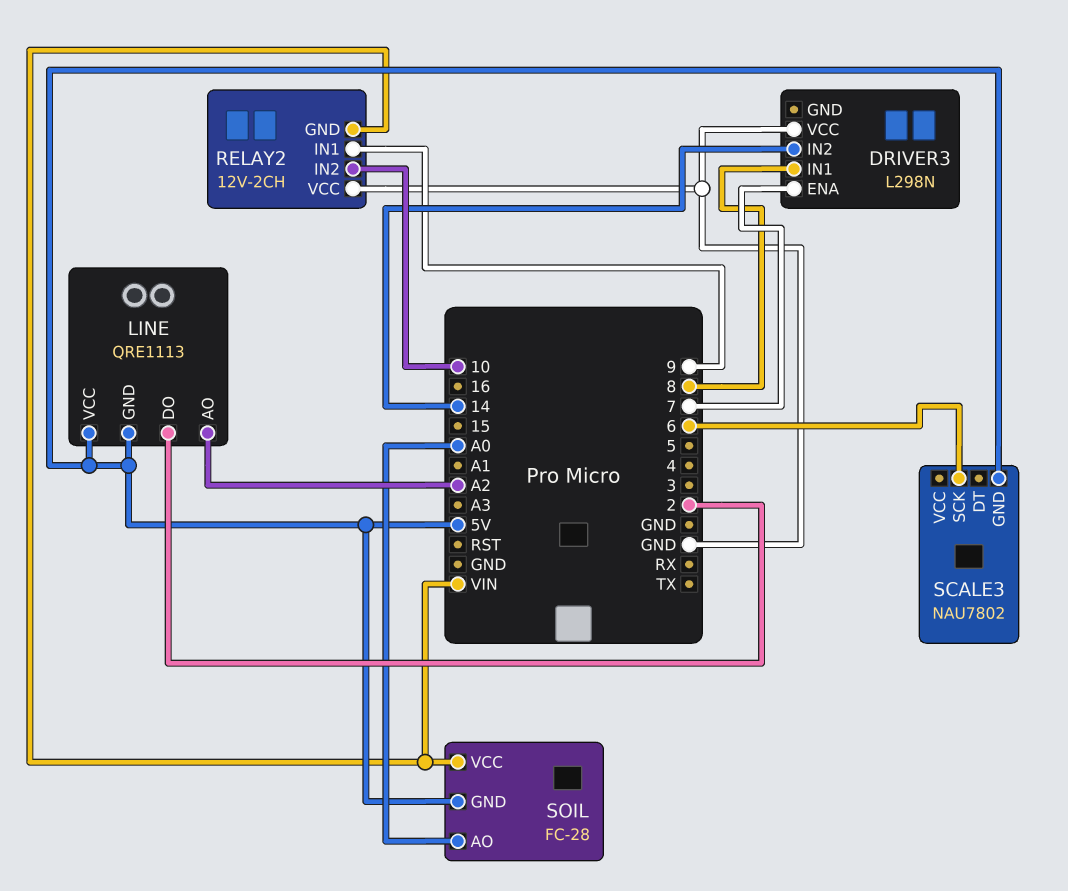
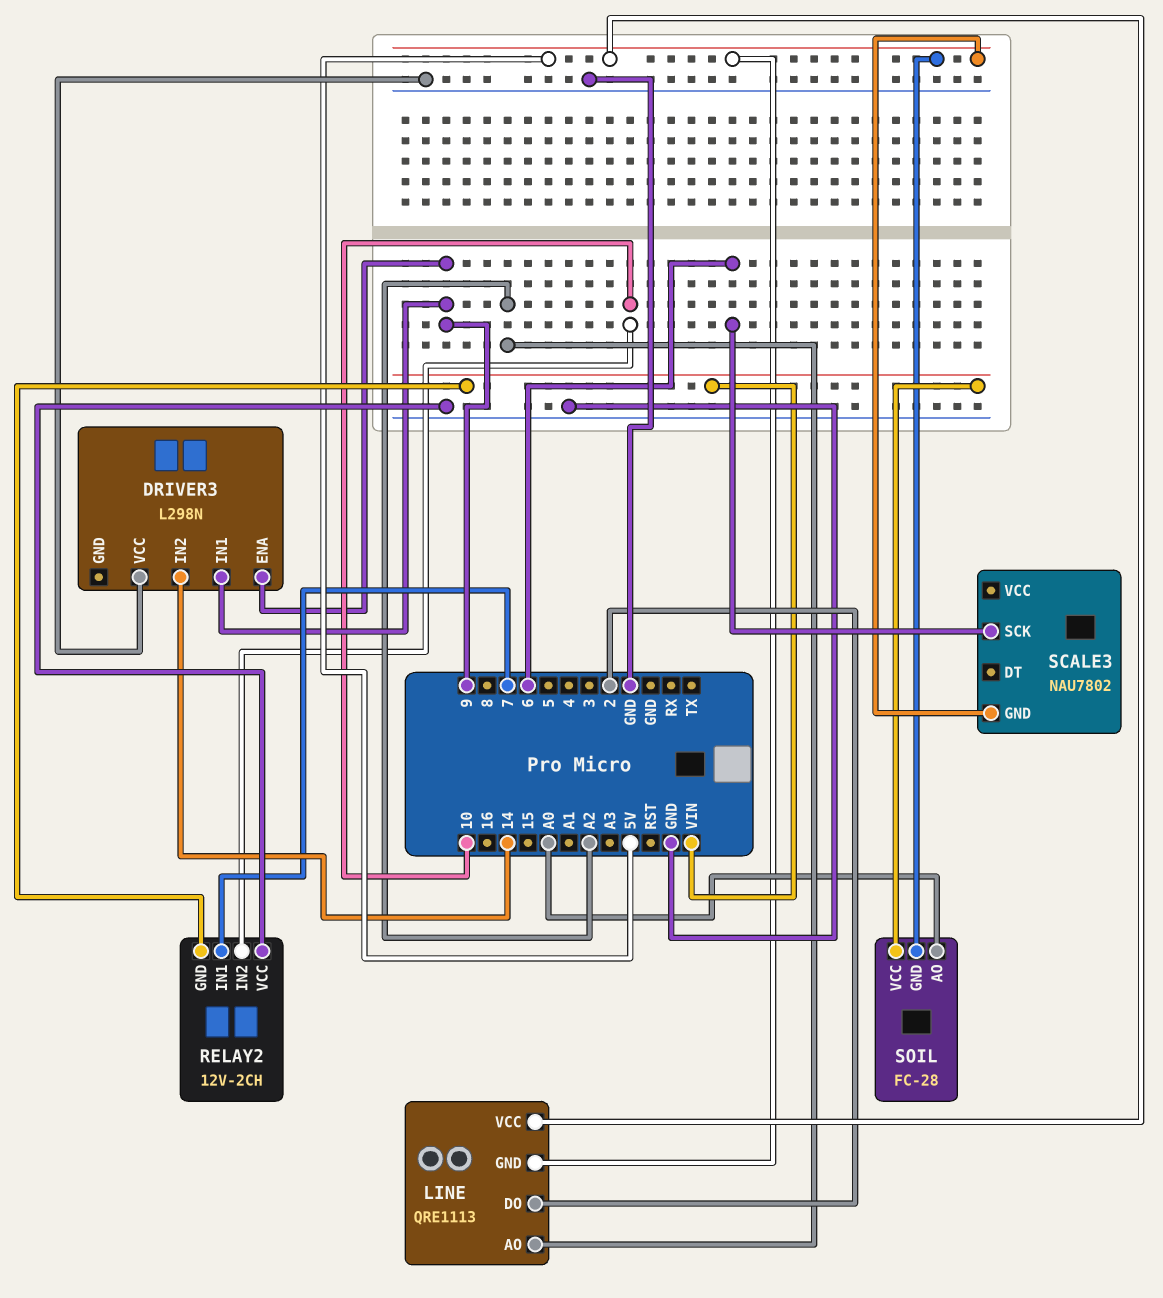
DRIVER3 pin ENA: 7 -> 9
DRIVER3 pin IN1: 8 -> 9
RELAY2 pin IN1: 9 -> 7

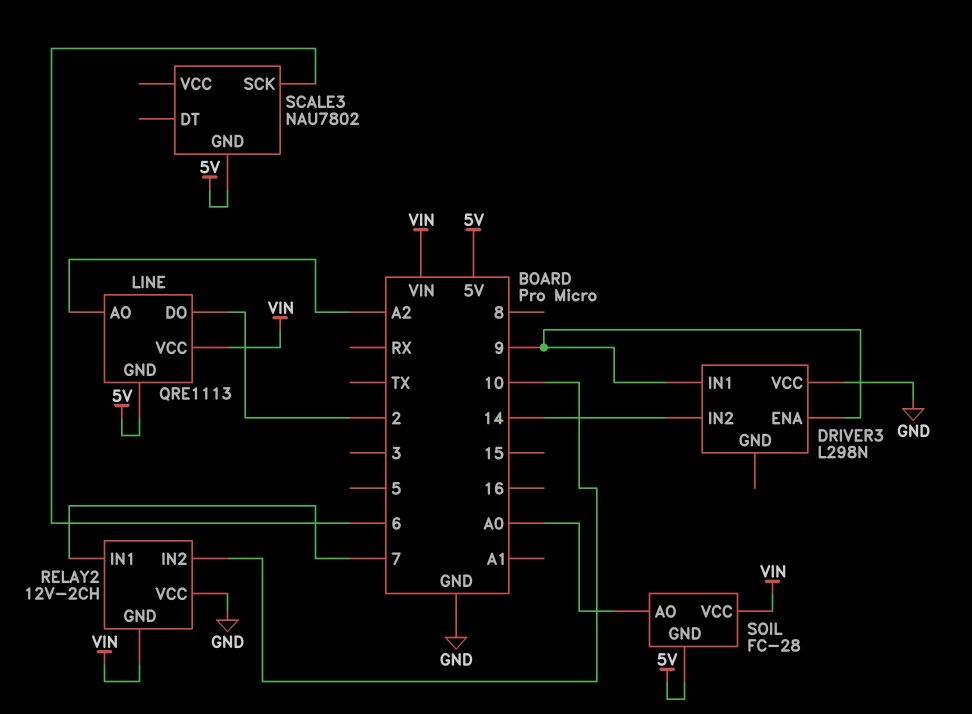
LINE pin VCC: 5V -> VIN

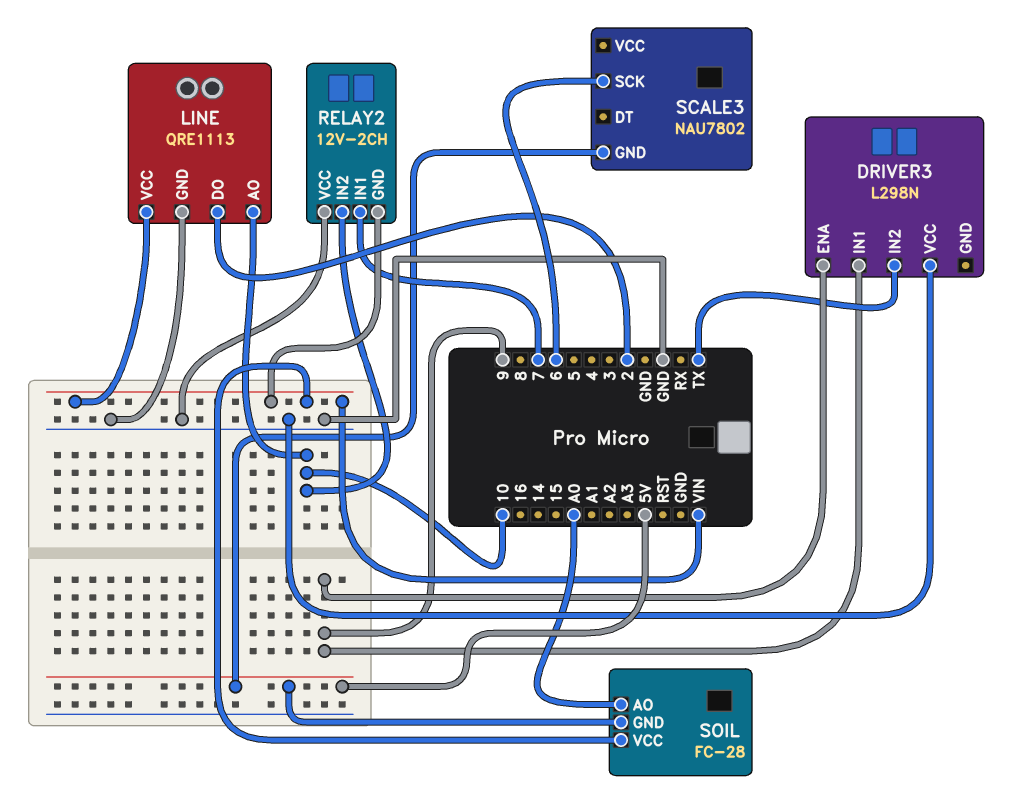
DRIVER3 pin IN2: 14 -> TX
LINE pin AO: A2 -> 10
LINE pin GND: 5V -> GND

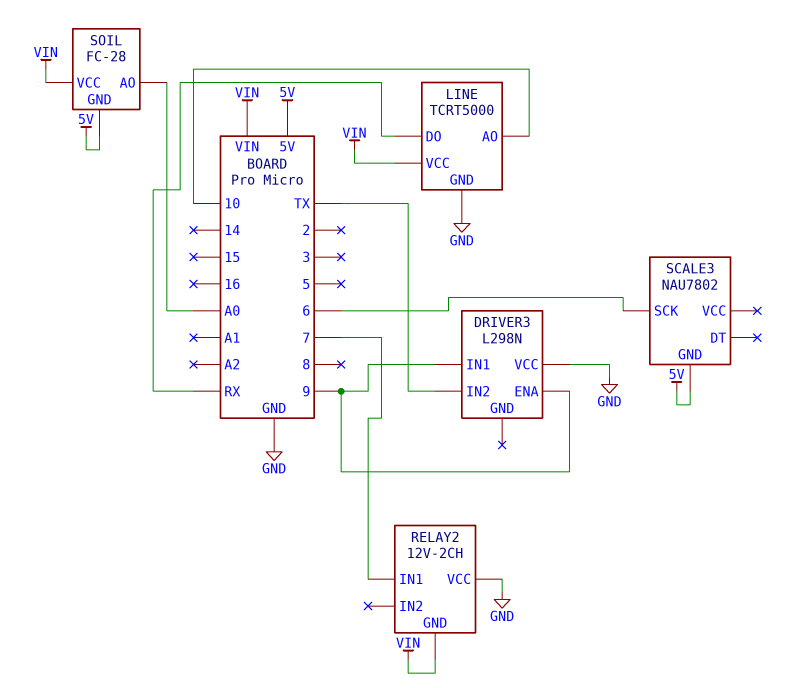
LINE: QRE1113 -> TCRT5000
LINE pin DO: 2 -> RX
RELAY2 pin IN2: 10 -> none

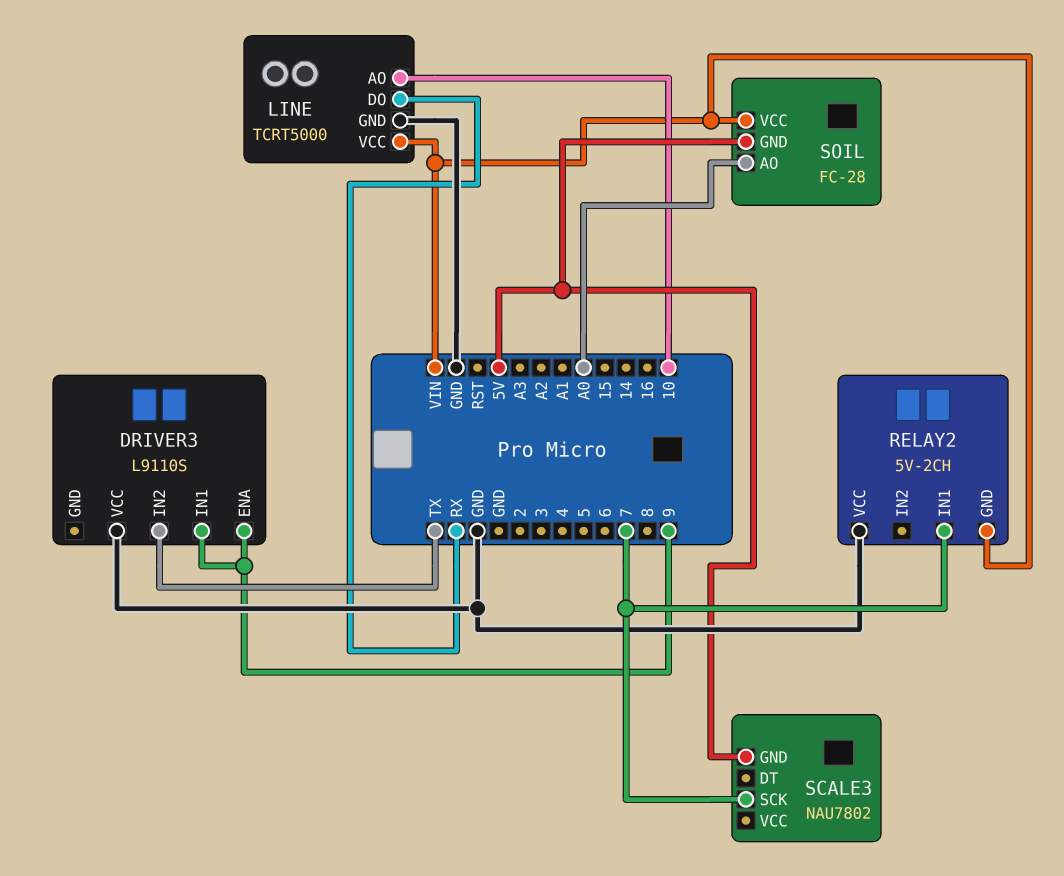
DRIVER3: L298N -> L9110S
RELAY2: 12V-2CH -> 5V-2CH
SCALE3 pin SCK: 6 -> 7

